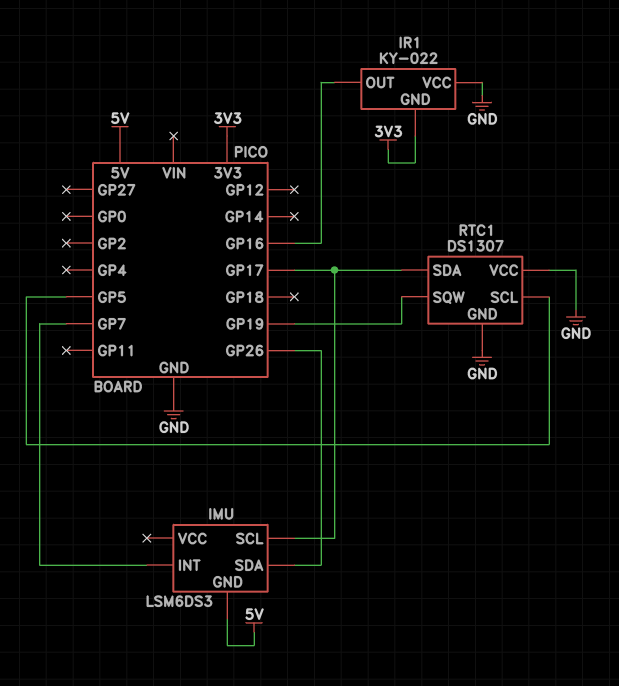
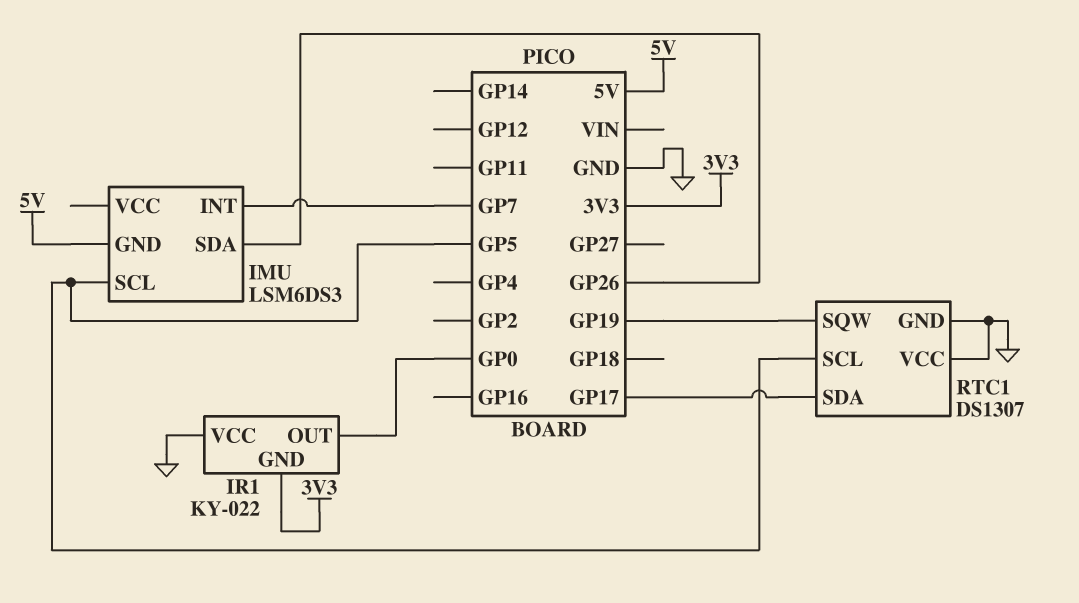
IMU pin SCL: GP17 -> GP5
IR1 pin OUT: GP16 -> GP0

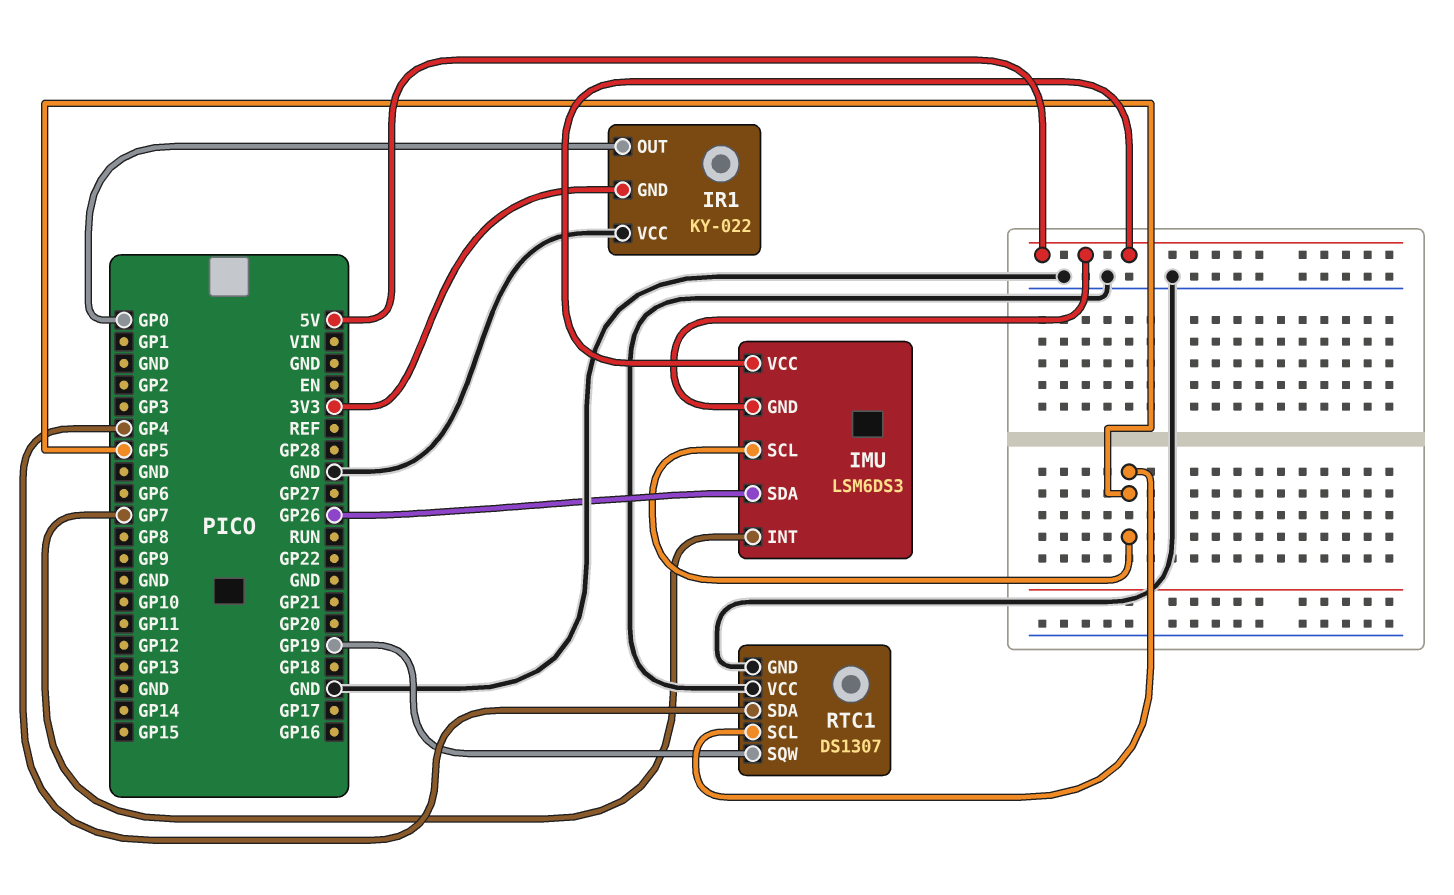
IMU pin VCC: none -> 5V
RTC1 pin SDA: GP17 -> GP4

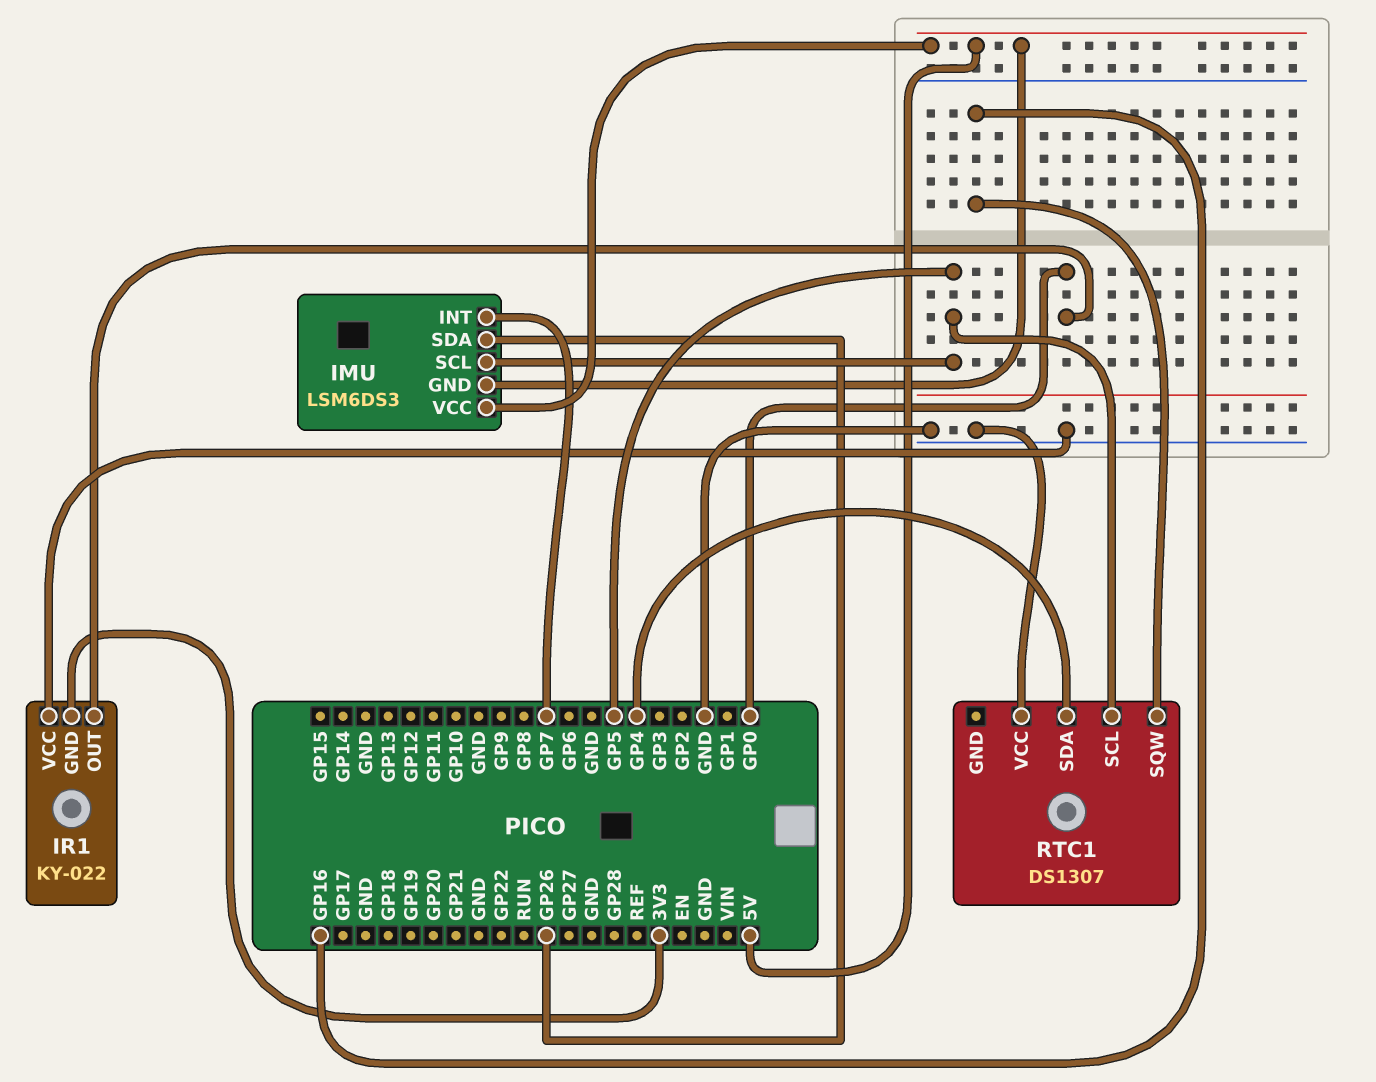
RTC1 pin GND: GND -> none
RTC1 pin SQW: GP19 -> GP16

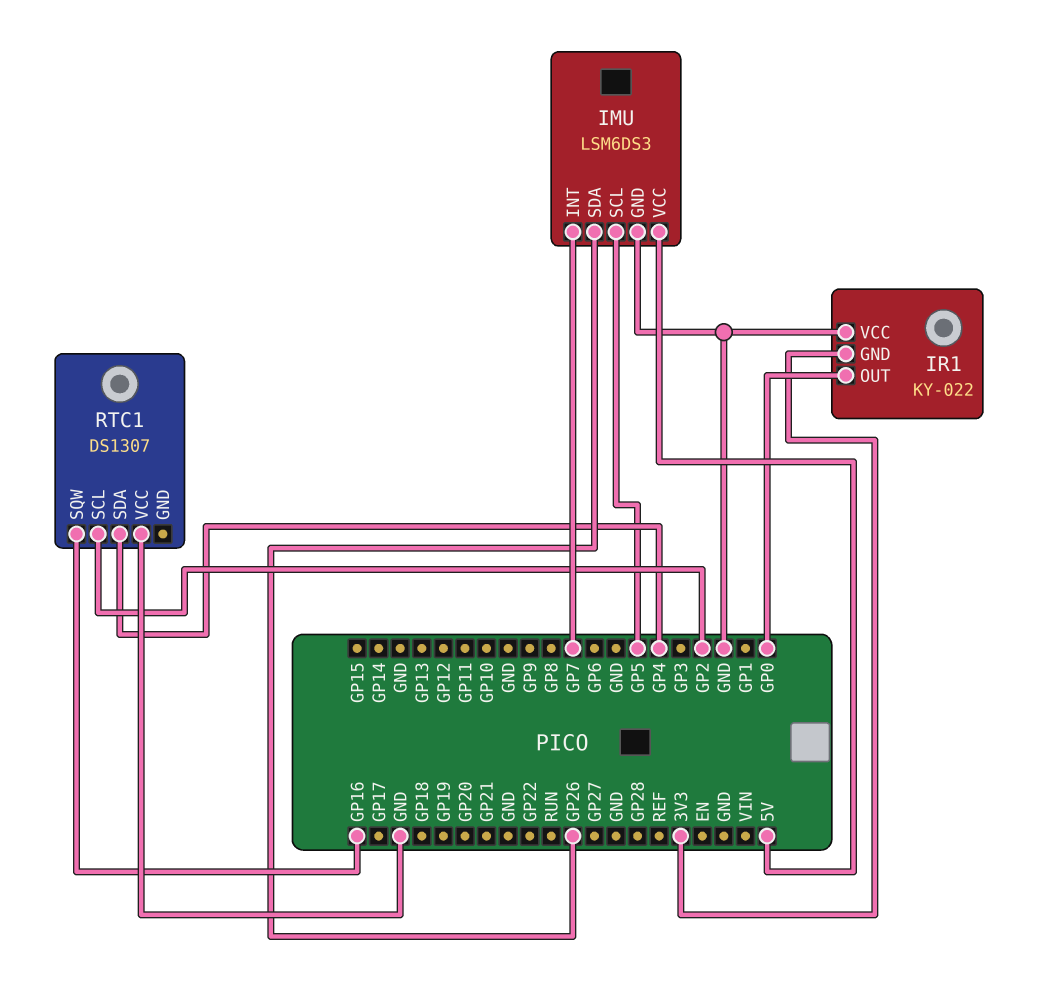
IMU pin GND: 5V -> GND
RTC1 pin SCL: GP5 -> GP2

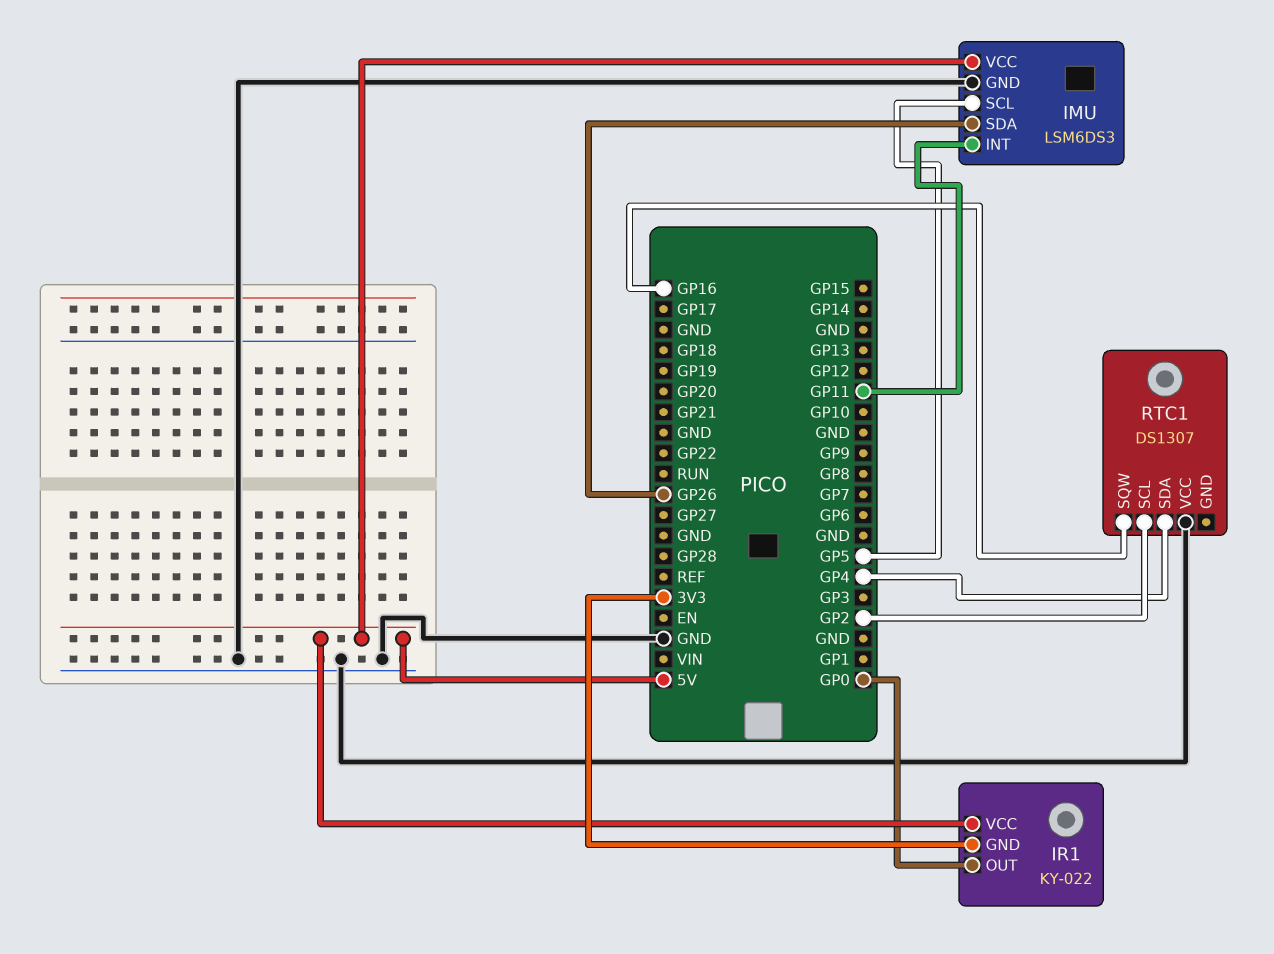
IMU pin INT: GP7 -> GP11
IR1 pin VCC: GND -> 5V

